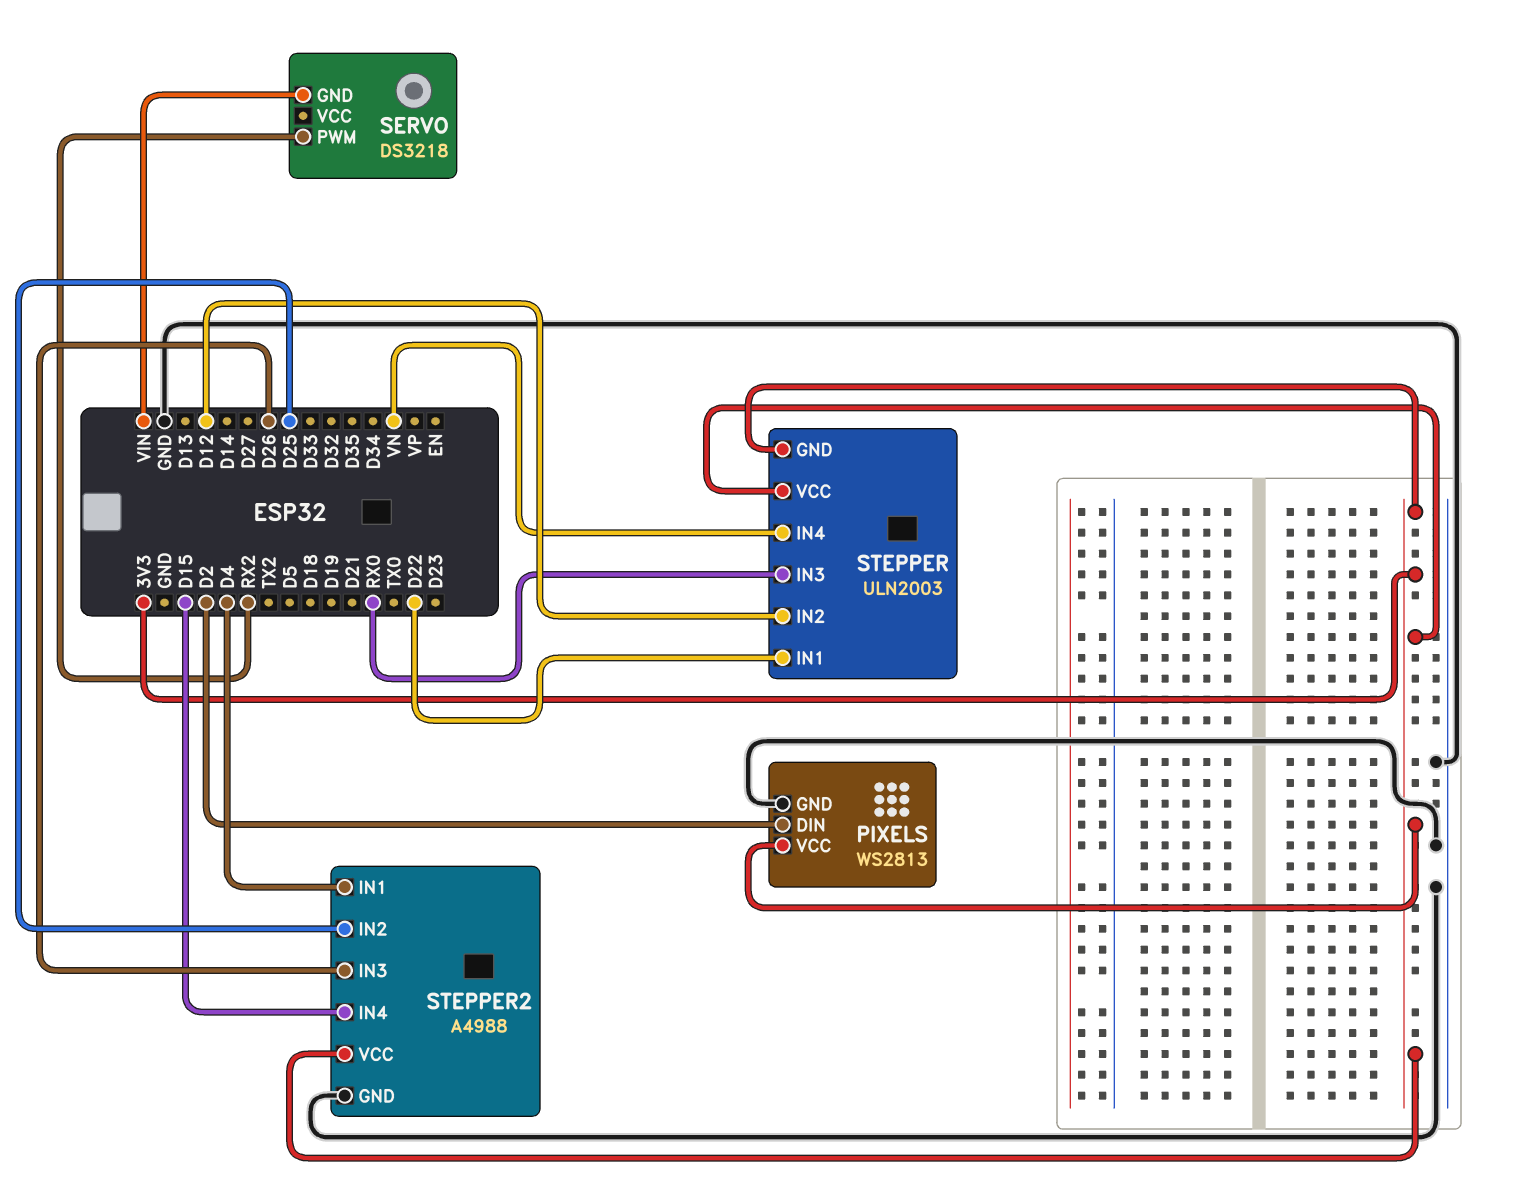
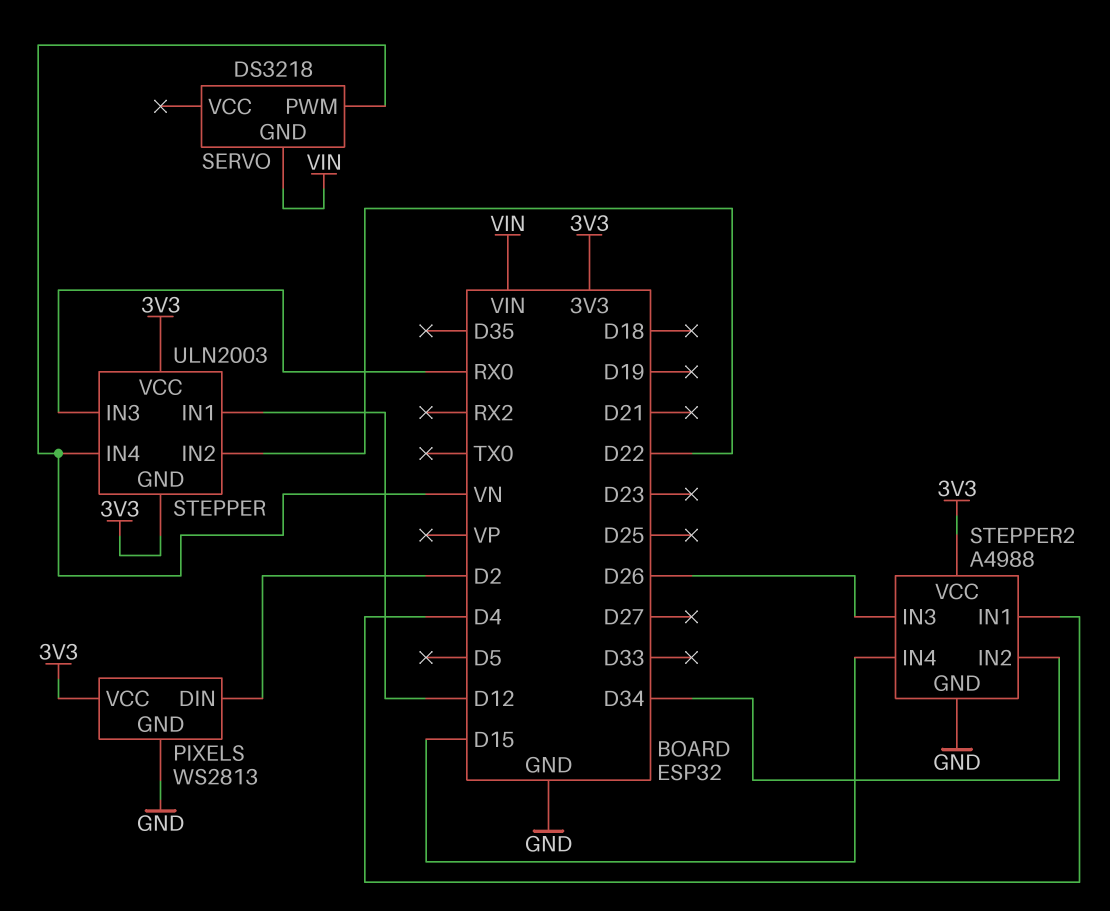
SERVO pin PWM: RX2 -> VN
STEPPER pin IN1: D22 -> D12
STEPPER pin IN2: D12 -> D22
STEPPER2 pin IN2: D25 -> D34

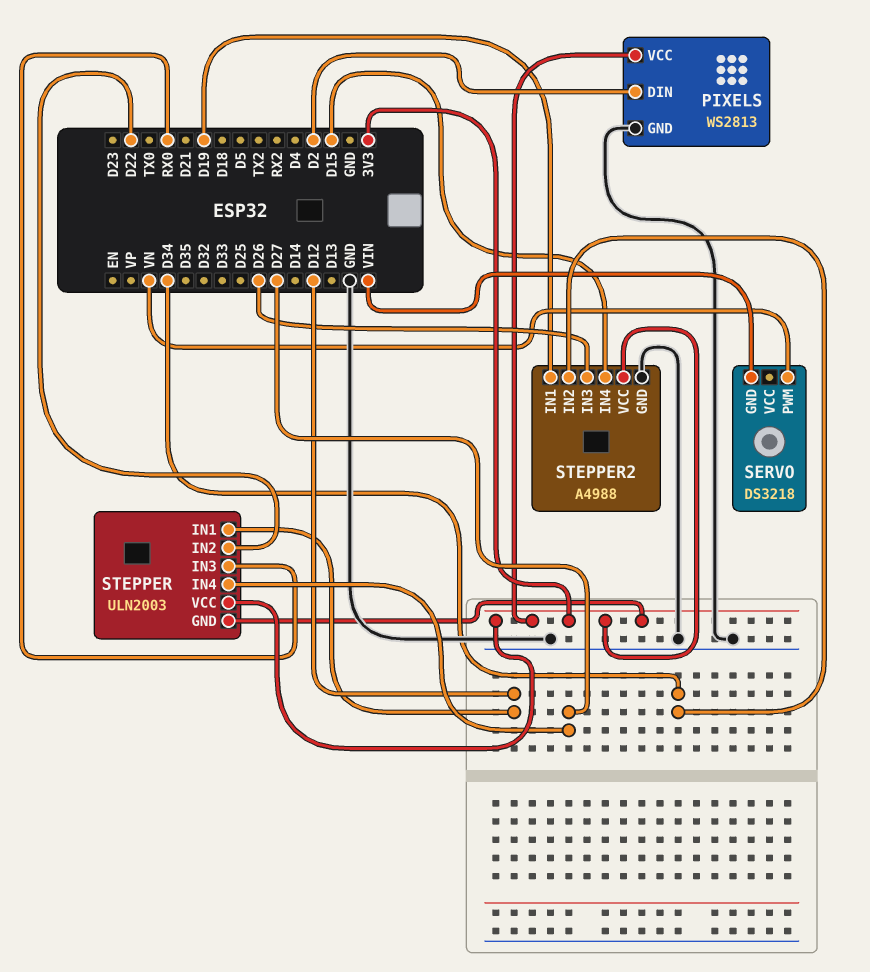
STEPPER pin IN4: VN -> D27
STEPPER2 pin IN1: D4 -> D19

